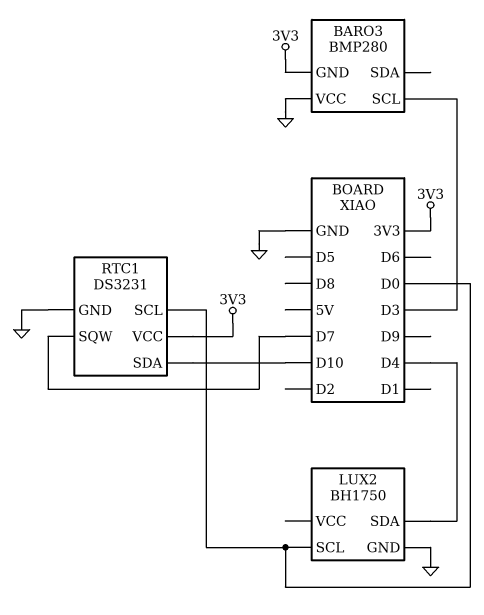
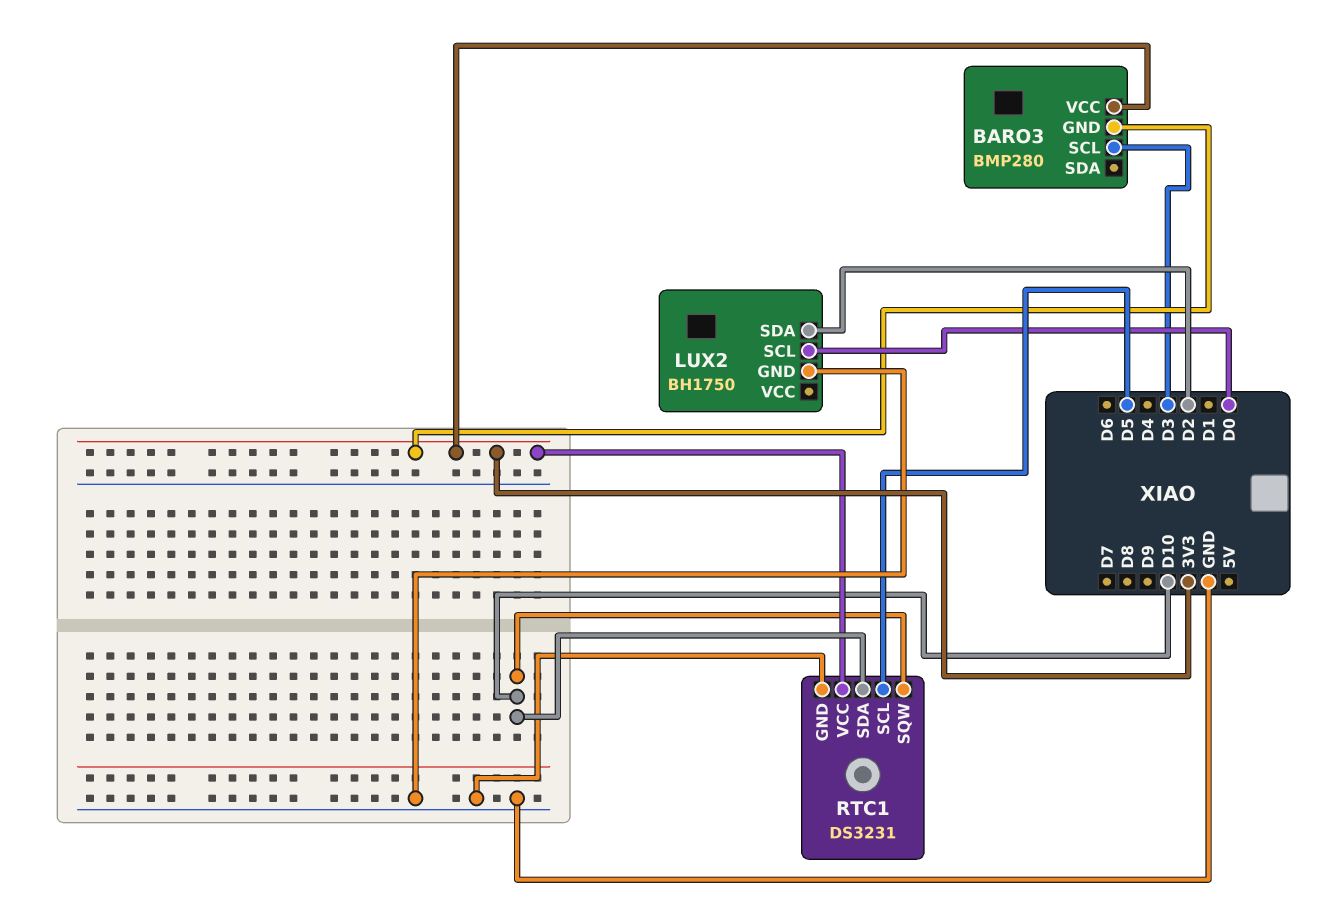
BARO3 pin VCC: GND -> 3V3
LUX2 pin SDA: D4 -> D2
RTC1 pin SCL: D0 -> D5
RTC1 pin SQW: D7 -> D10

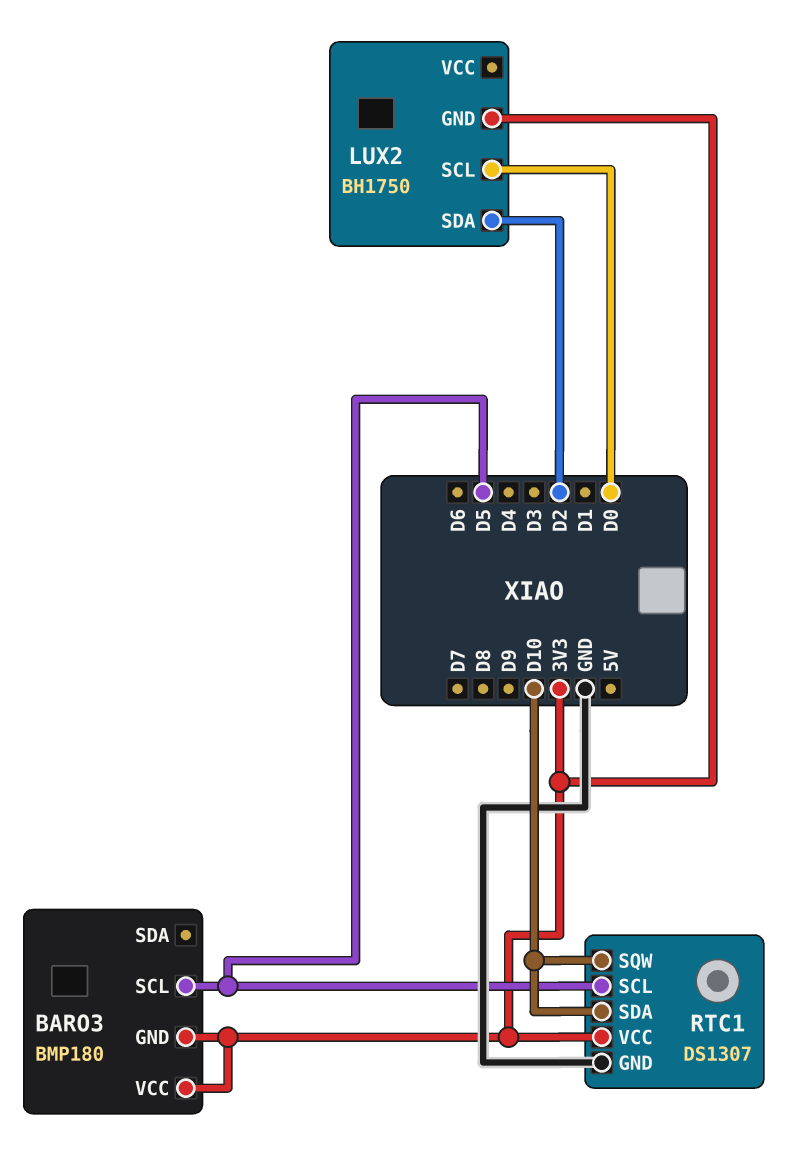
BARO3: BMP280 -> BMP180
BARO3 pin SCL: D3 -> D5
LUX2 pin GND: GND -> 3V3
RTC1: DS3231 -> DS1307

